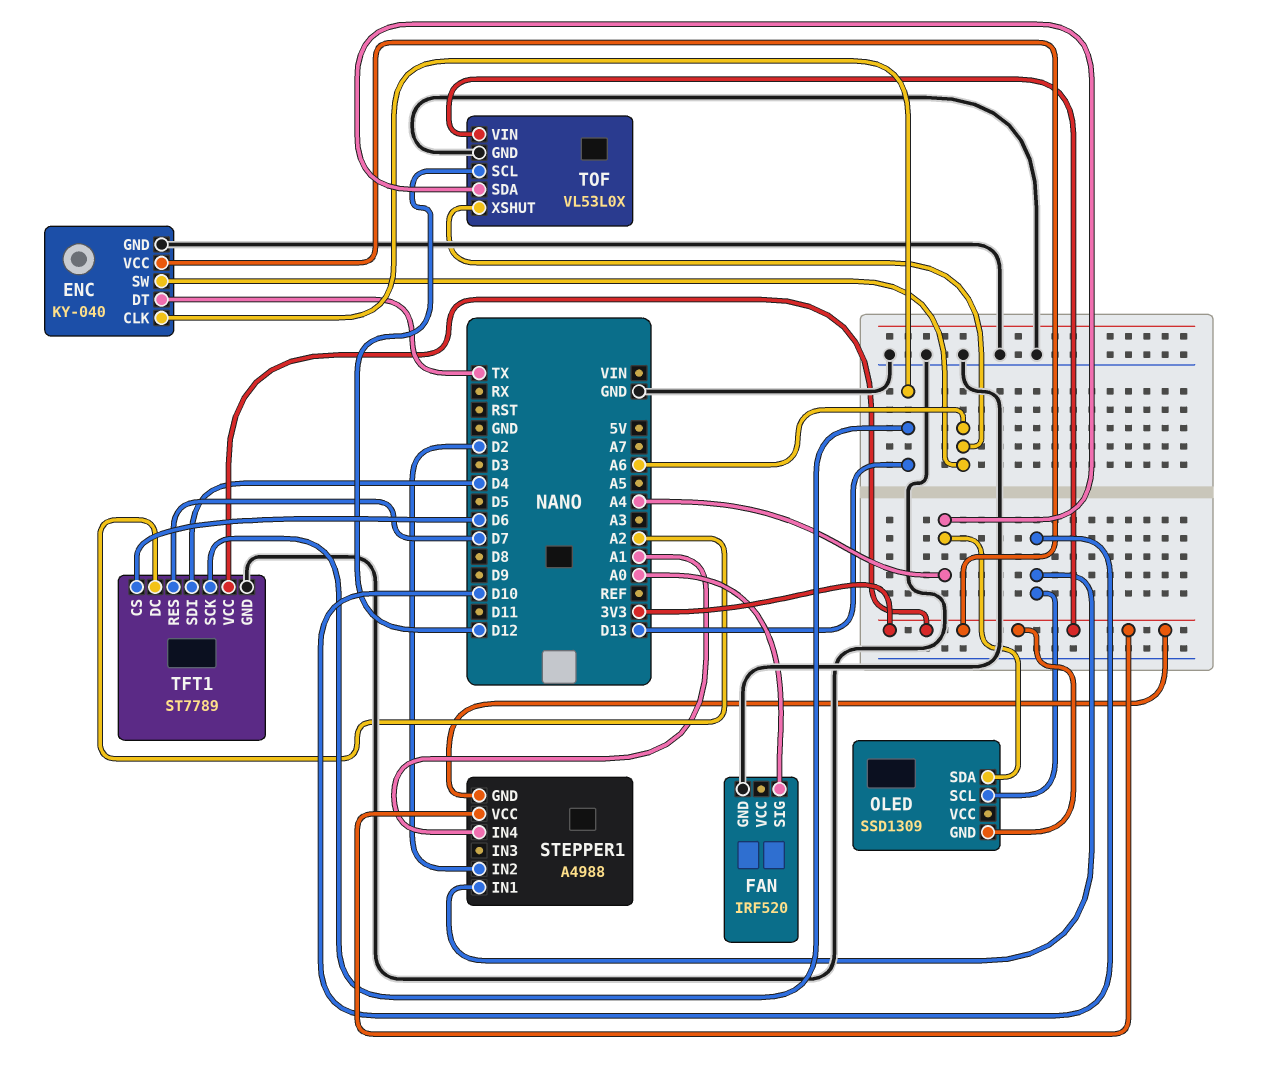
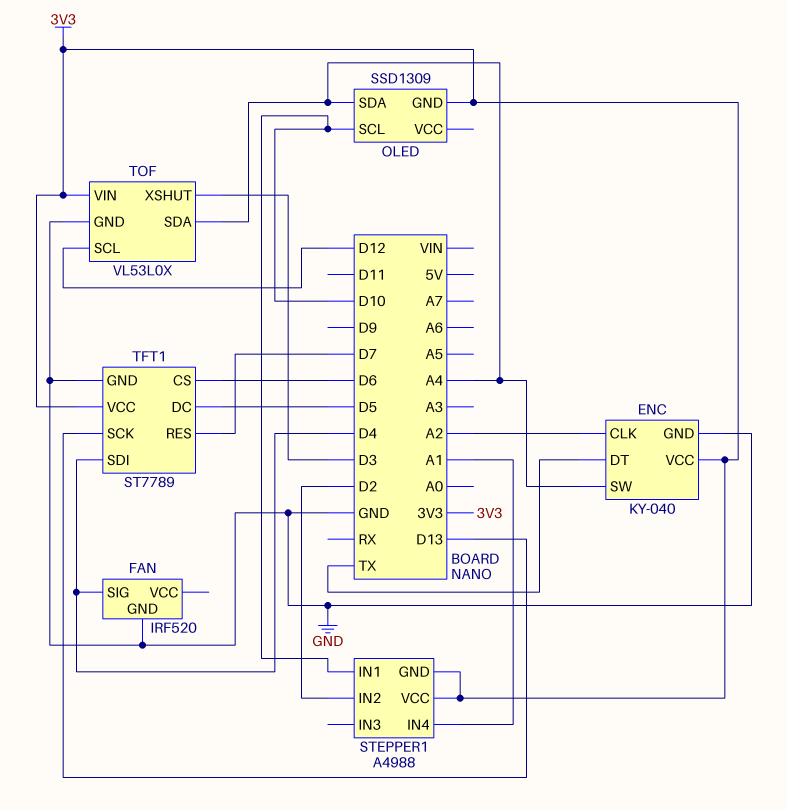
ENC pin CLK: D13 -> A2
ENC pin SW: A6 -> A4
FAN pin SIG: A0 -> D4
TFT1 pin DC: A2 -> D5
TOF pin XSHUT: A6 -> D3

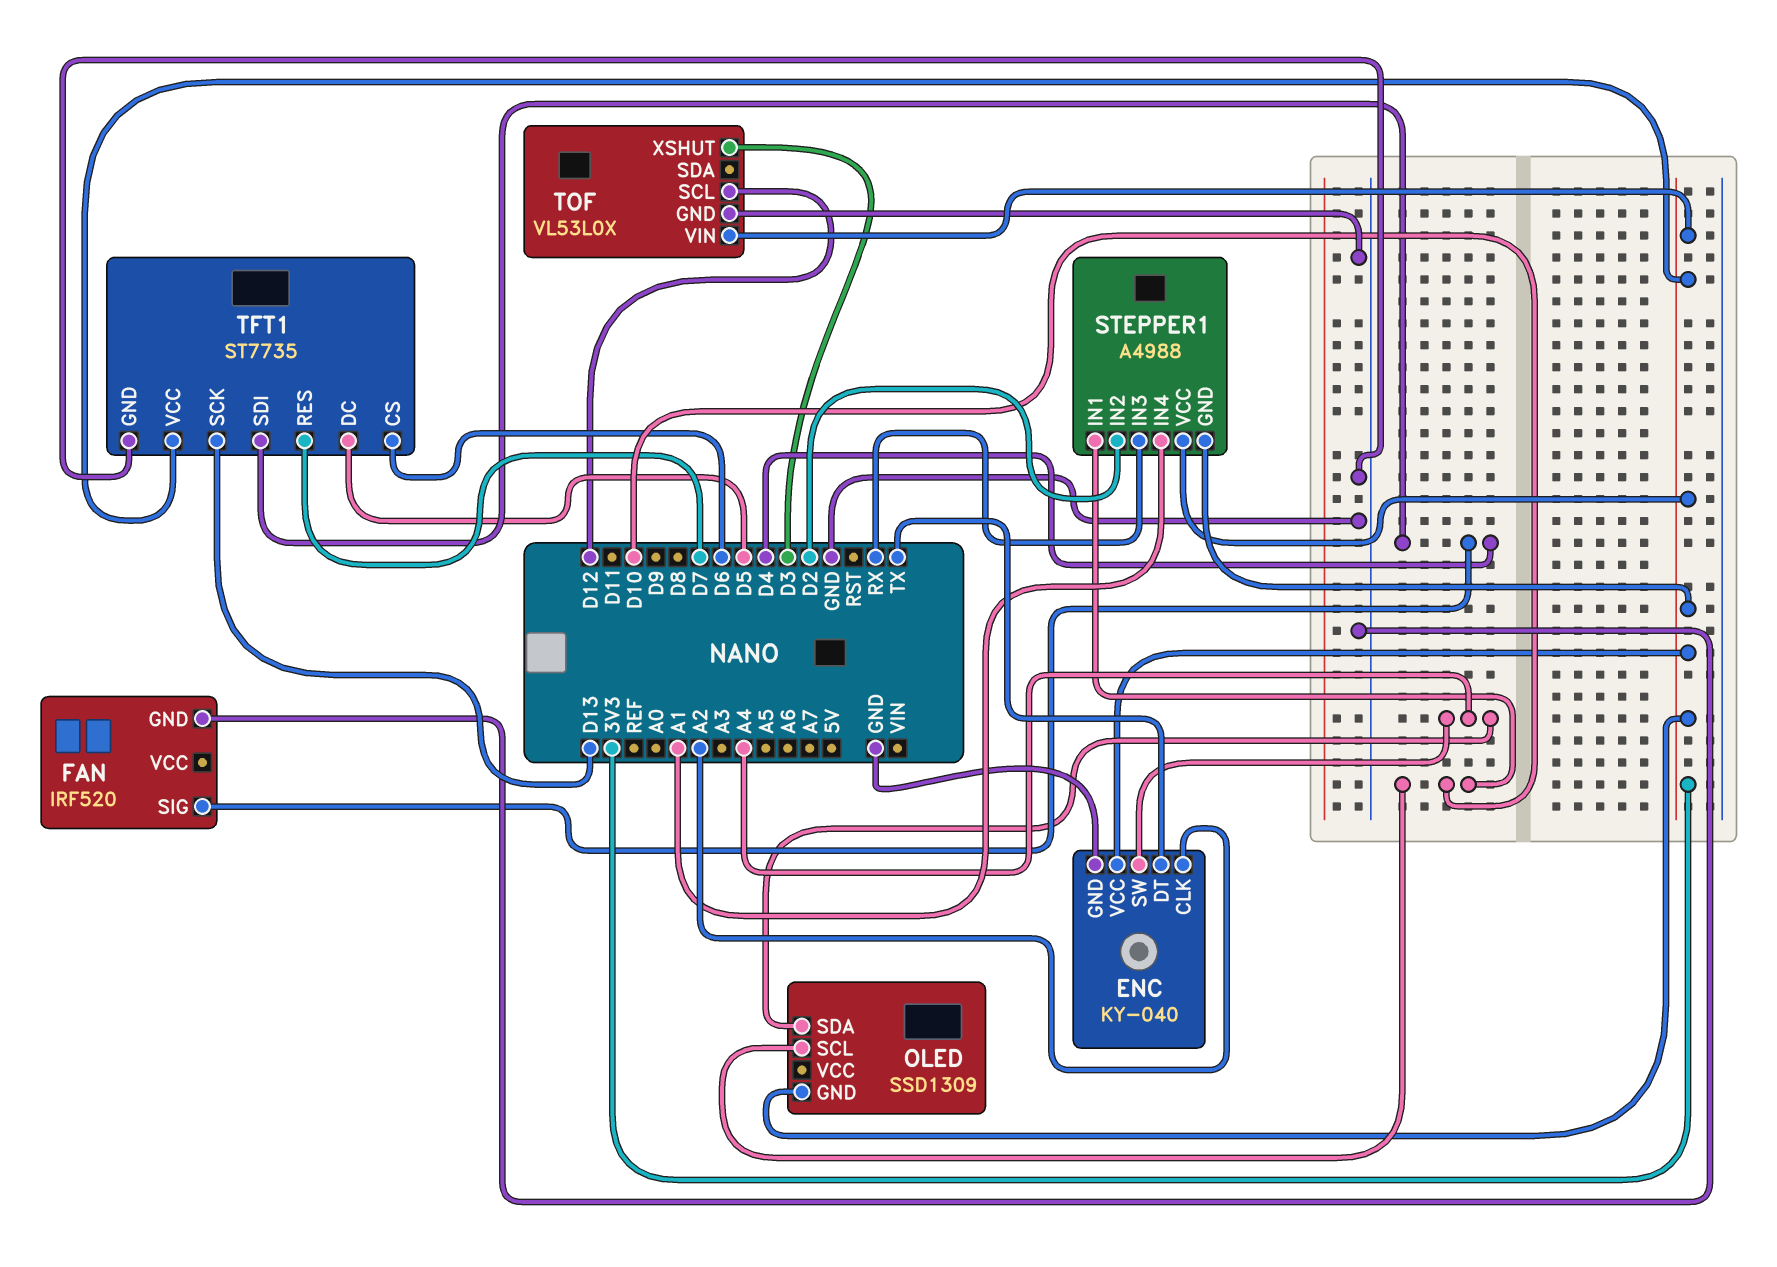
STEPPER1 pin IN3: none -> RX
TFT1: ST7789 -> ST7735
TOF pin SDA: A4 -> none

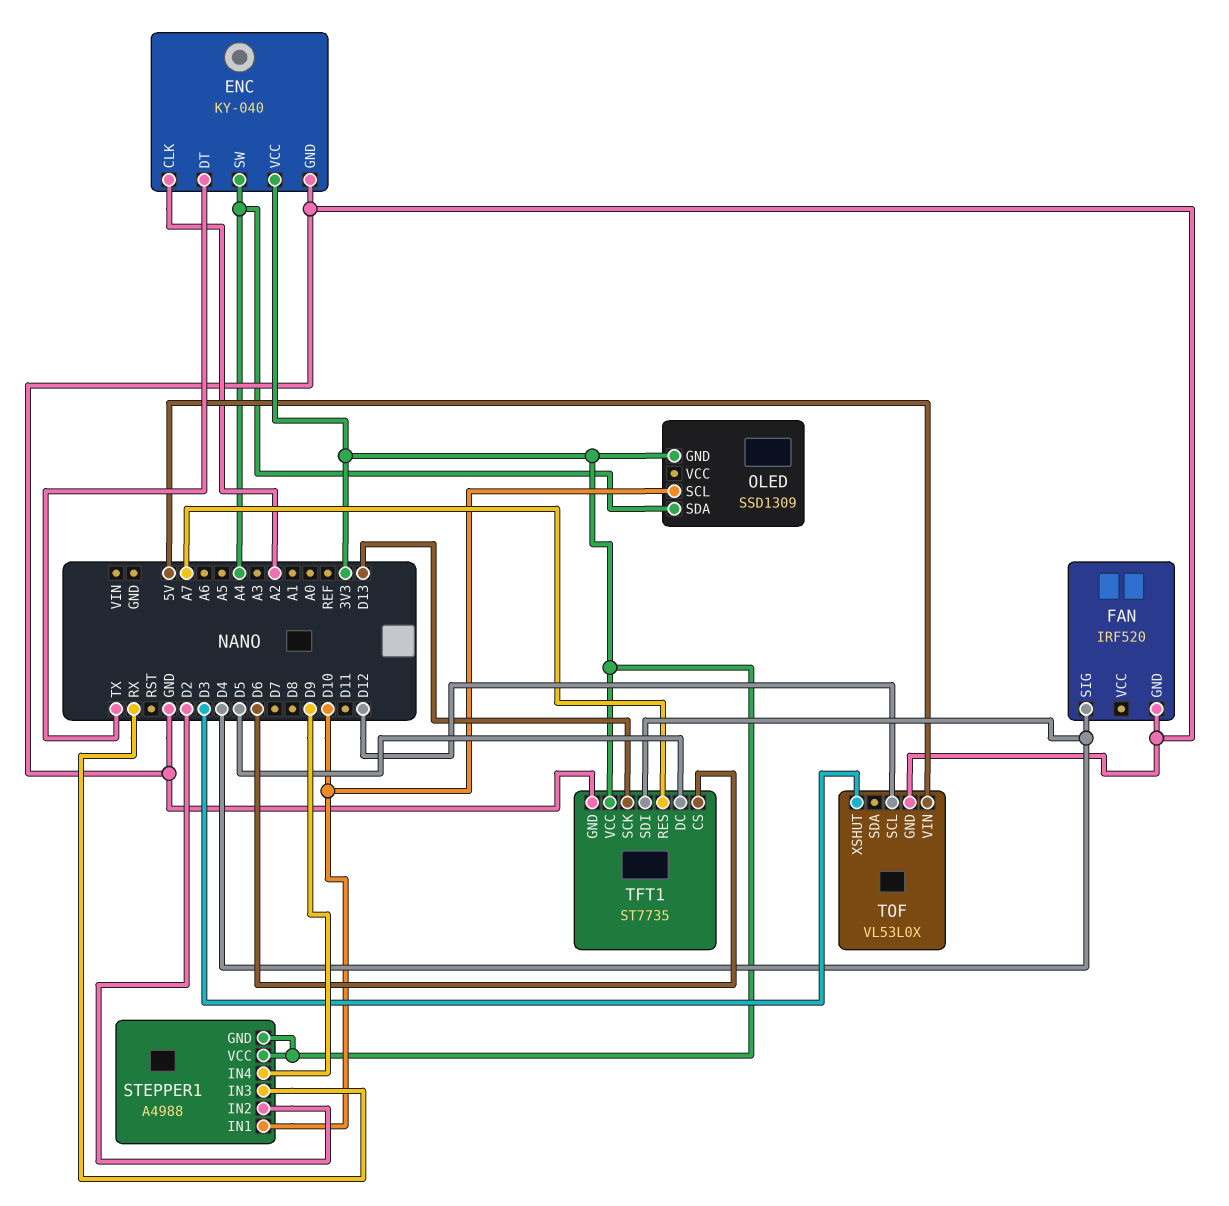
STEPPER1 pin IN4: A1 -> D9
TFT1 pin RES: D7 -> A7
TOF pin VIN: 3V3 -> 5V

